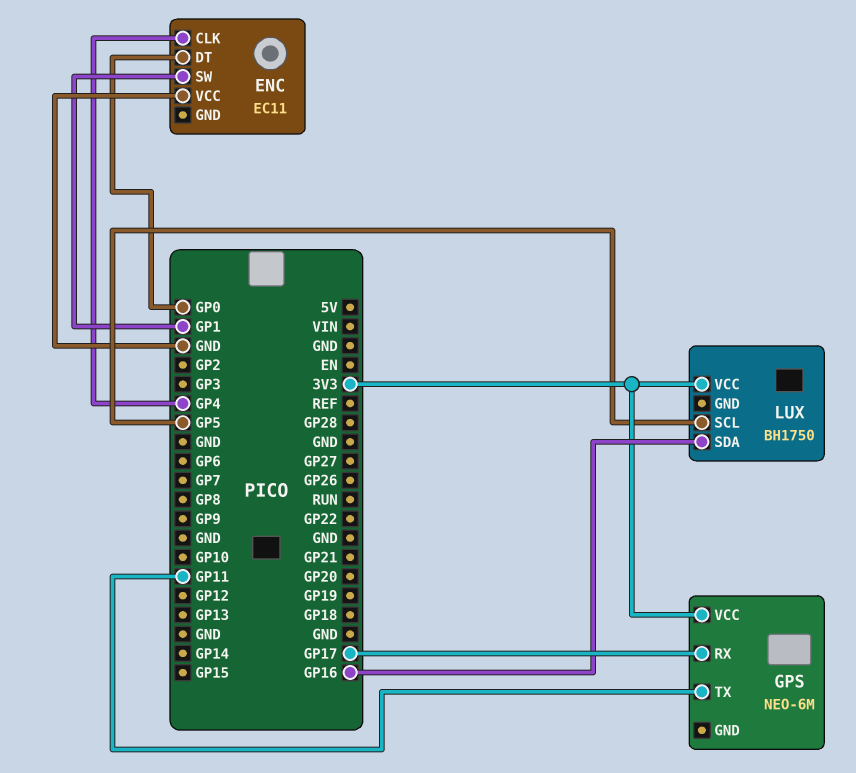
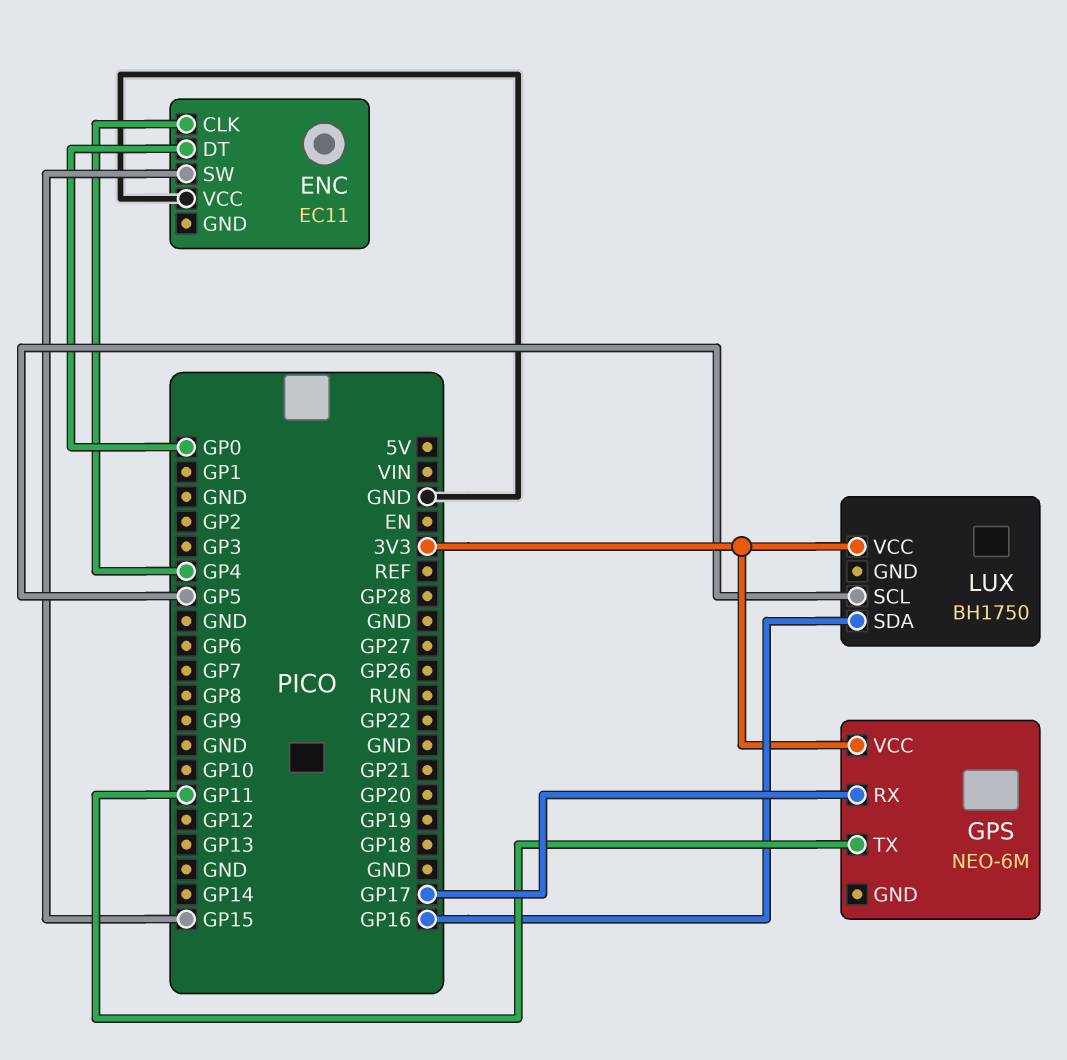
ENC pin SW: GP1 -> GP15

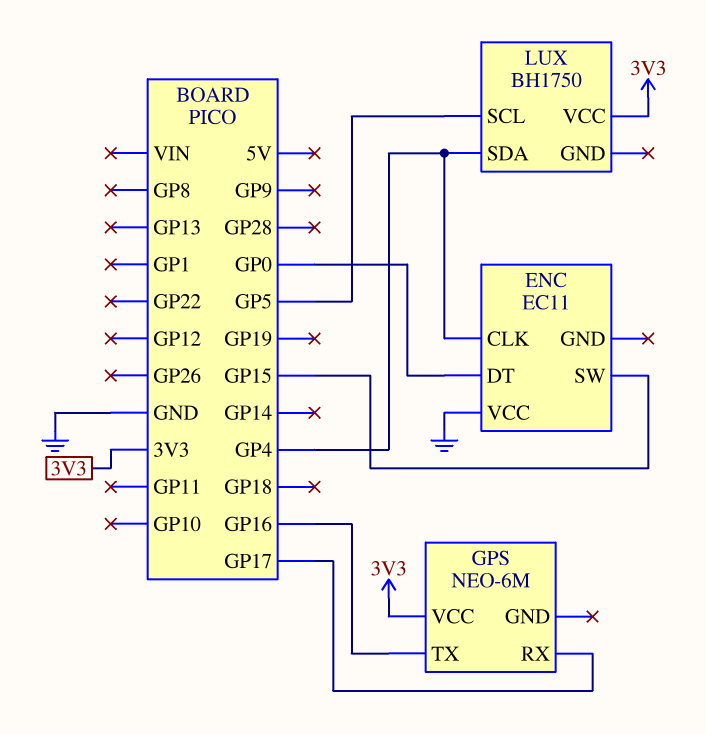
GPS pin TX: GP11 -> GP16
LUX pin SDA: GP16 -> GP4

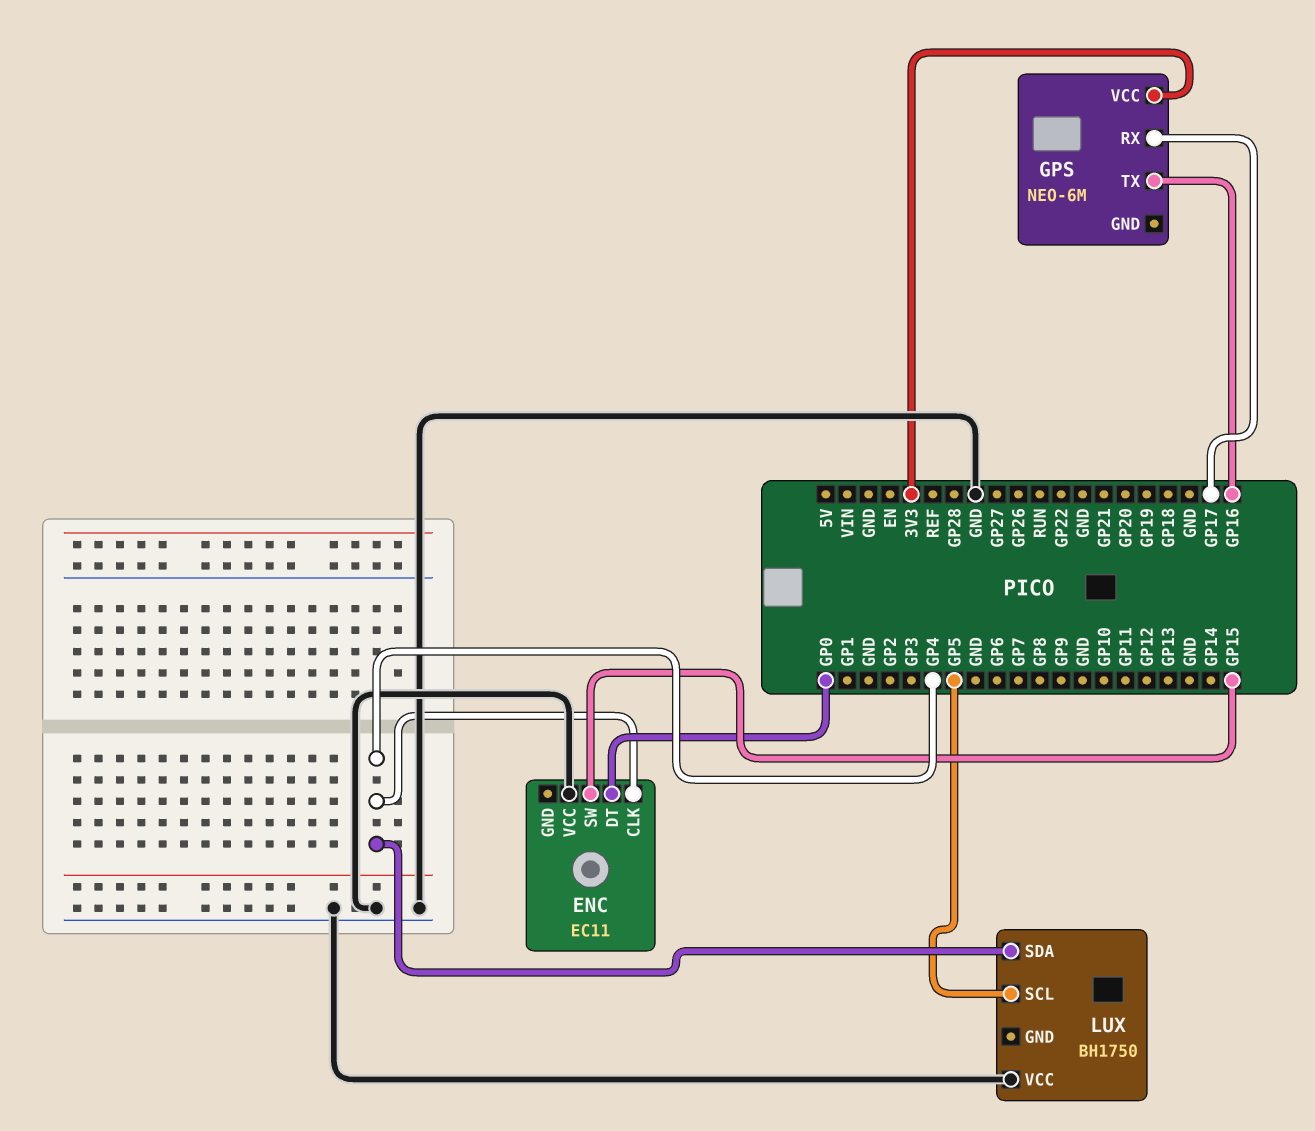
LUX pin VCC: 3V3 -> GND

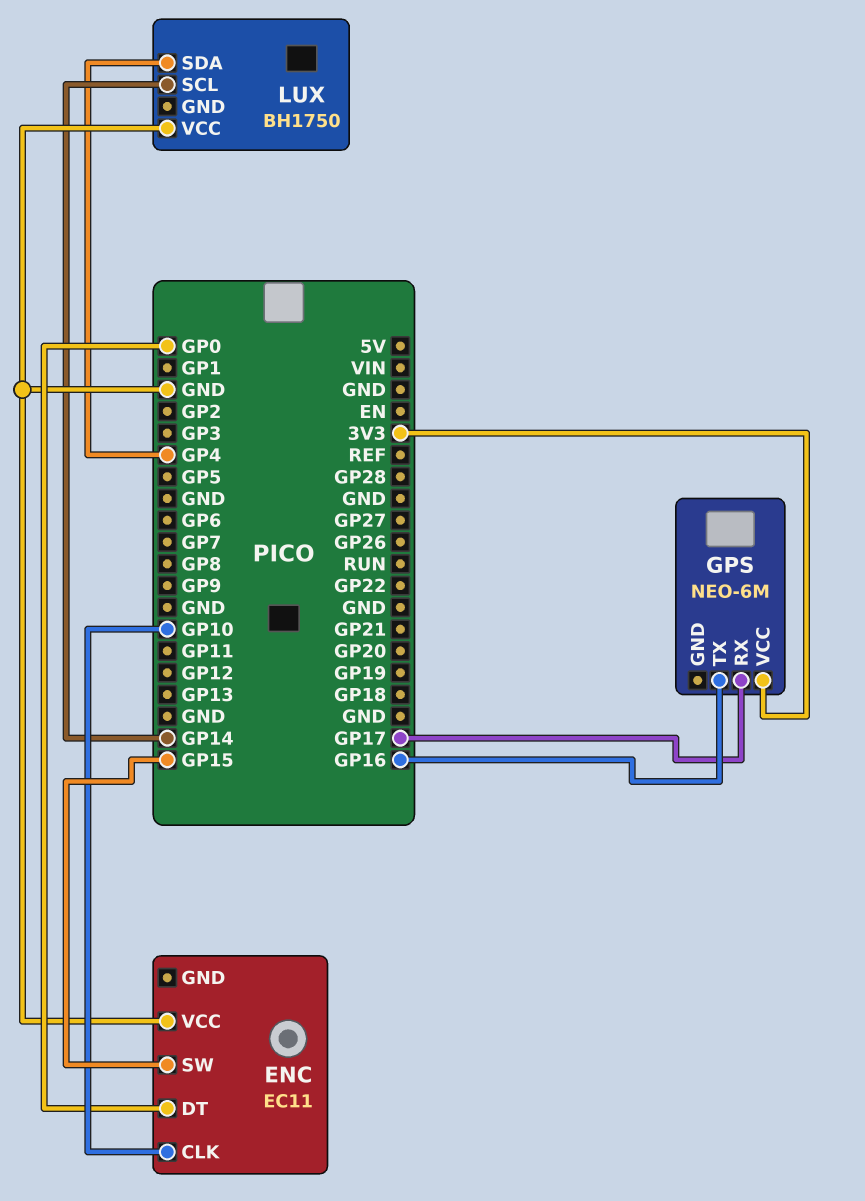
ENC pin CLK: GP4 -> GP10
LUX pin SCL: GP5 -> GP14

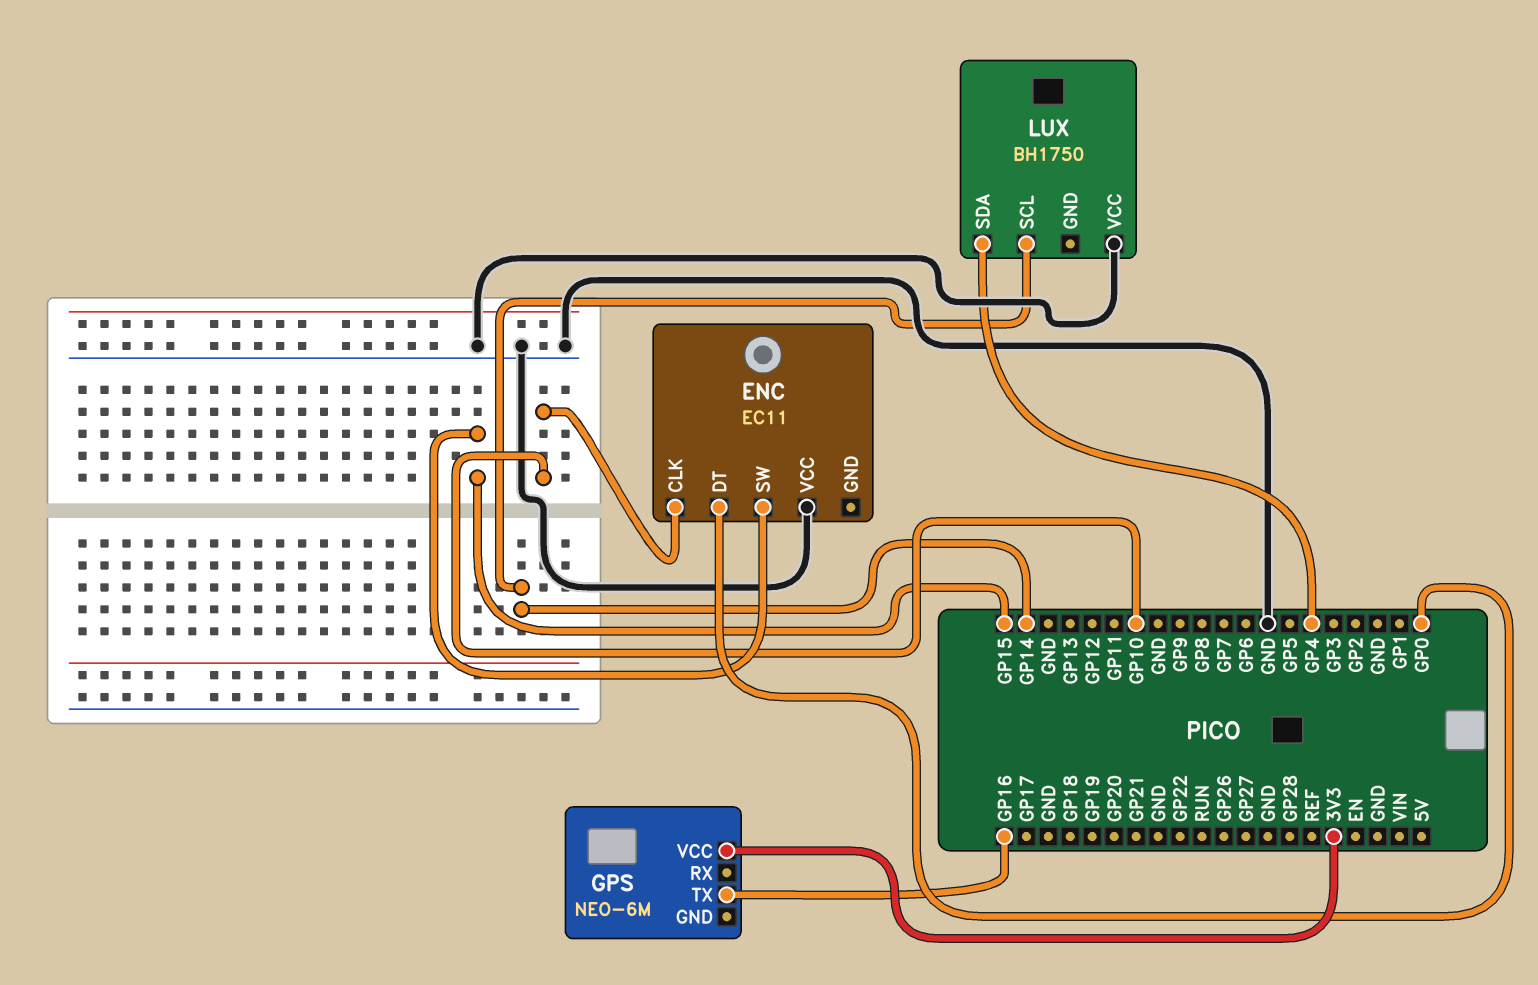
GPS pin RX: GP17 -> none

